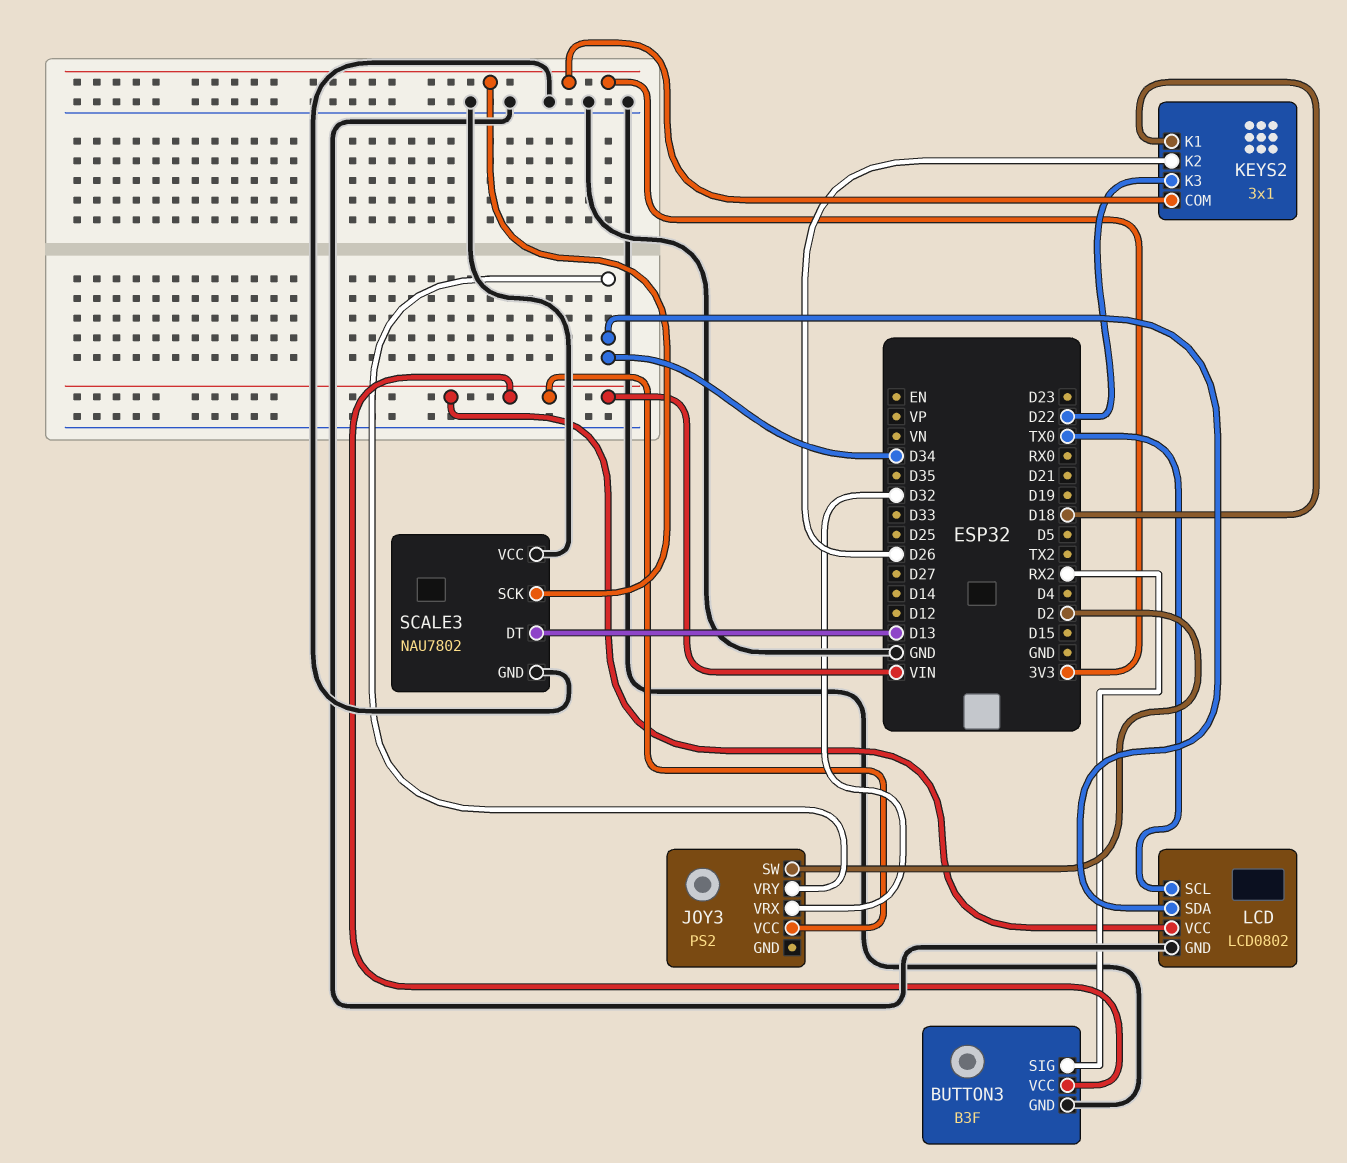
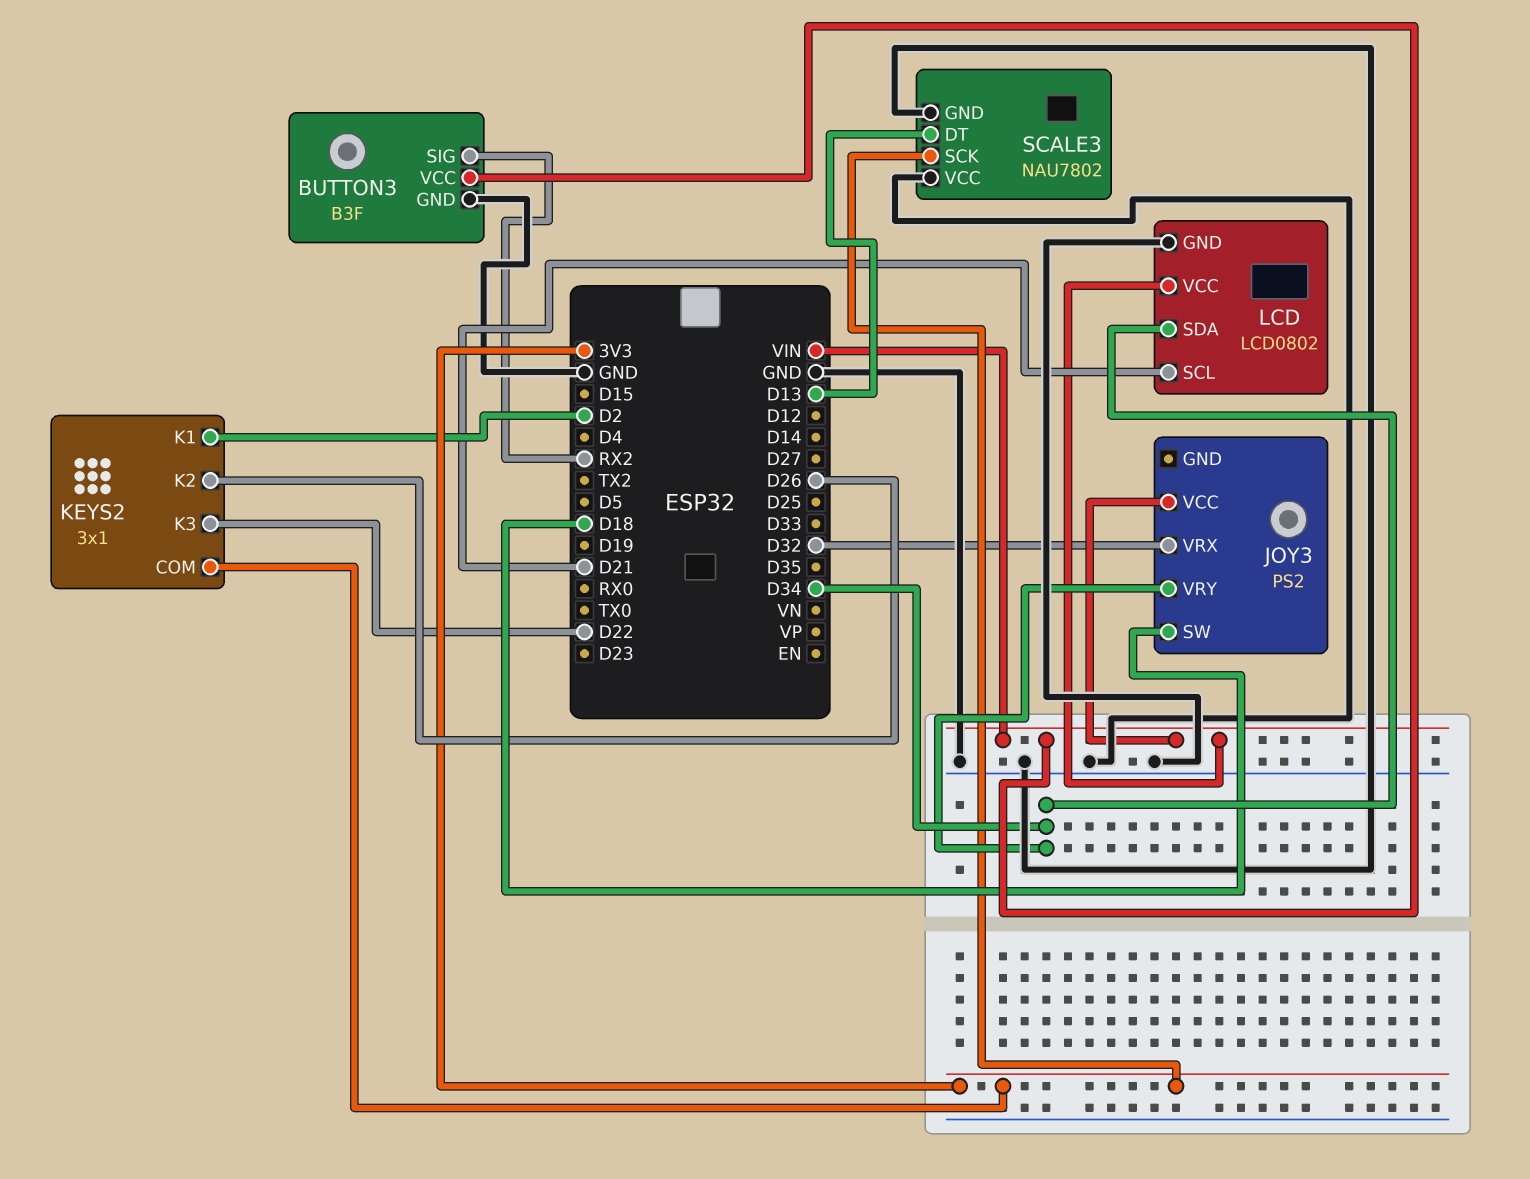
JOY3 pin SW: D2 -> D18
KEYS2 pin K1: D18 -> D2
LCD pin SCL: TX0 -> D21

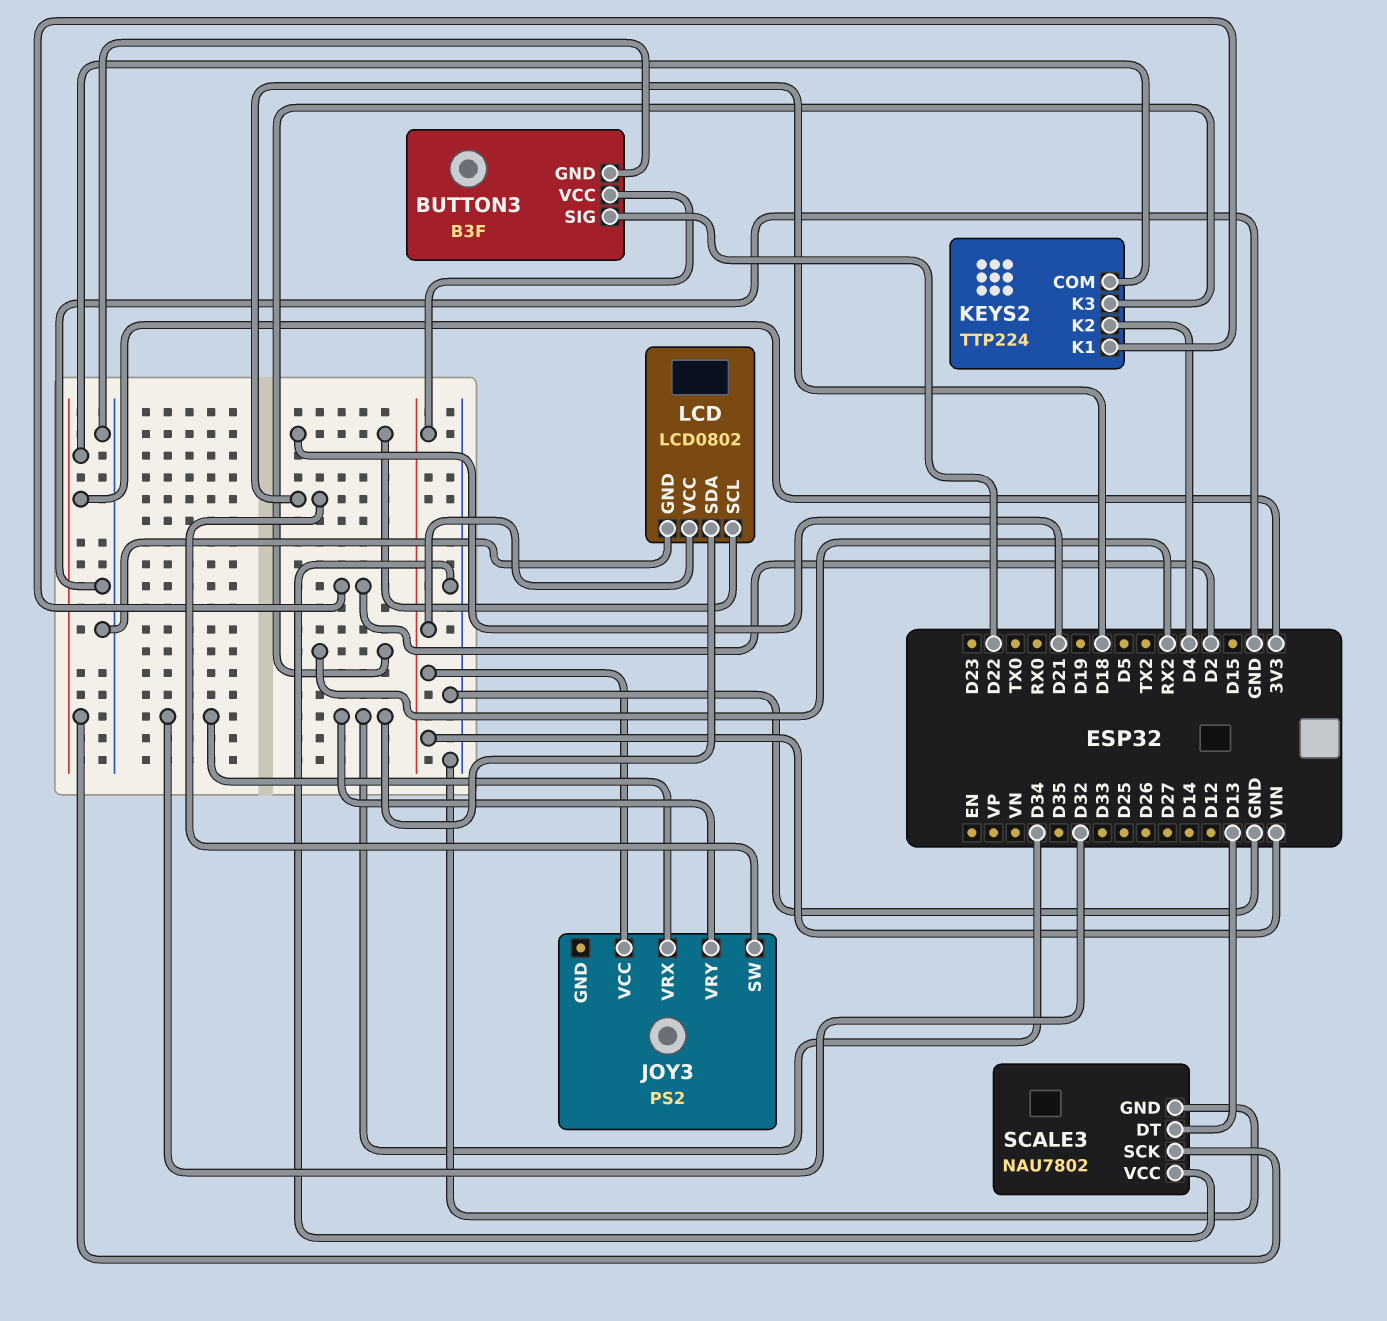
BUTTON3 pin SIG: RX2 -> D22
KEYS2: 3x1 -> TTP224
KEYS2 pin K2: D26 -> D4
KEYS2 pin K3: D22 -> RX2

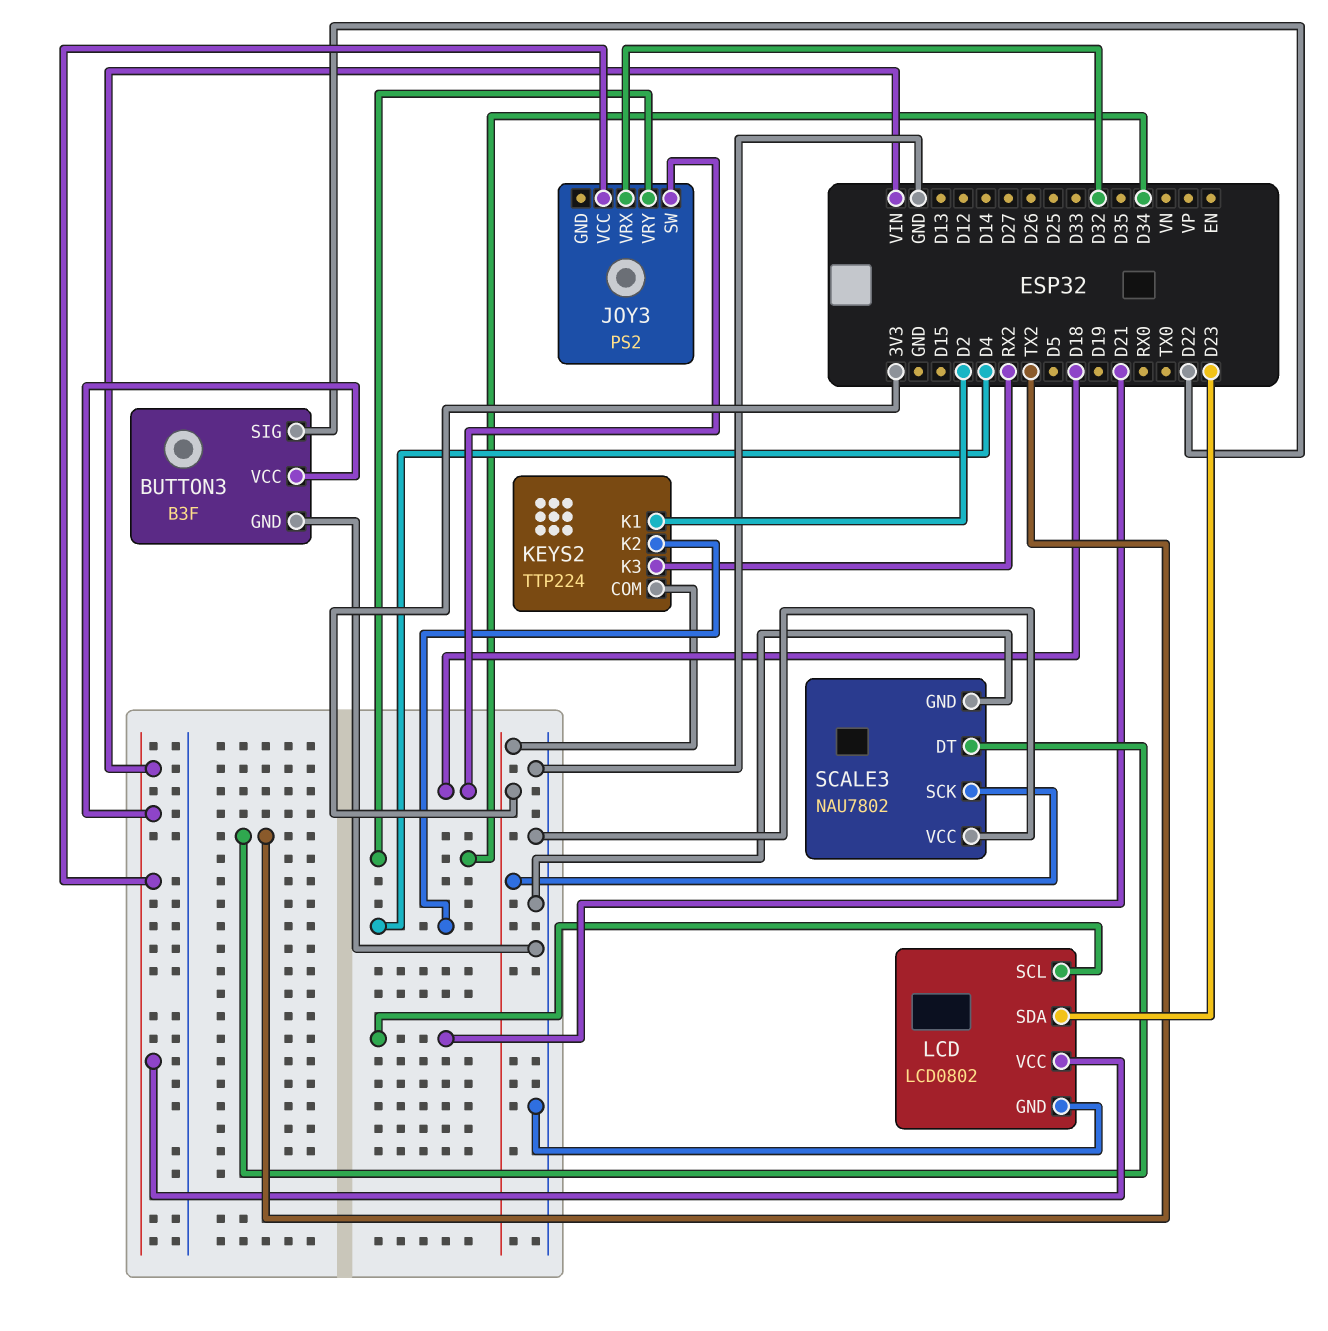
LCD pin SDA: D34 -> D23
SCALE3 pin DT: D13 -> TX2

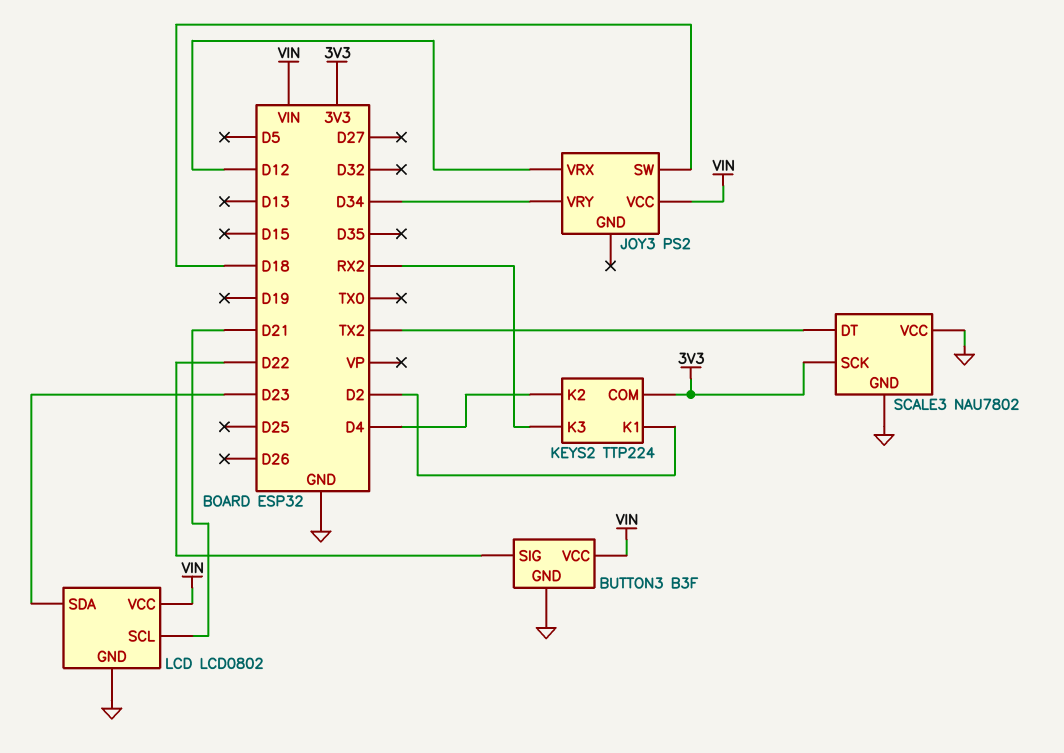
JOY3 pin VRX: D32 -> D12

